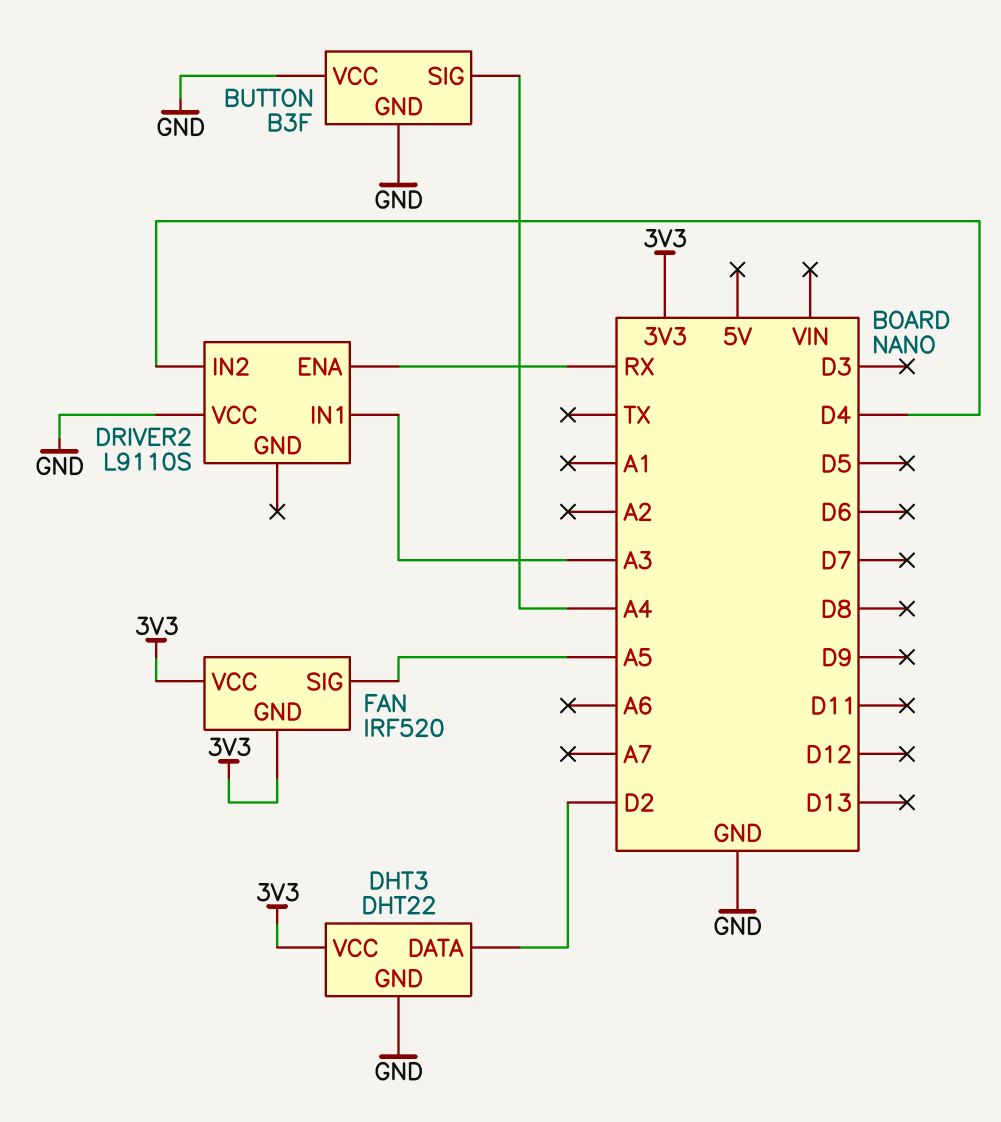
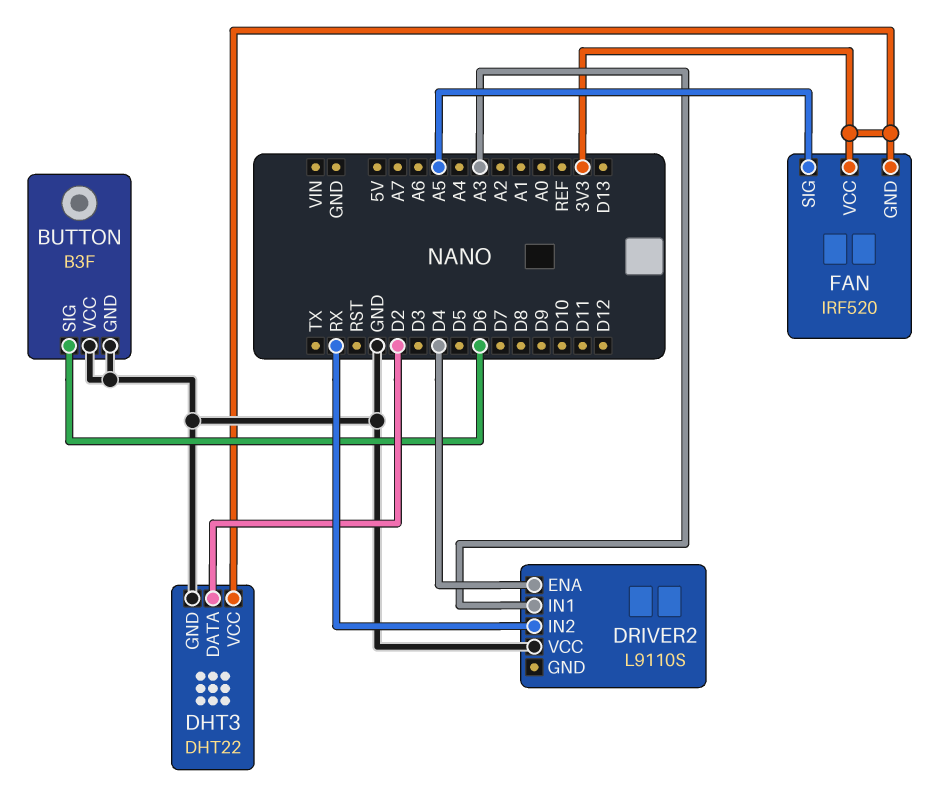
BUTTON pin SIG: A4 -> D6
DRIVER2 pin ENA: RX -> D4
DRIVER2 pin IN2: D4 -> RX

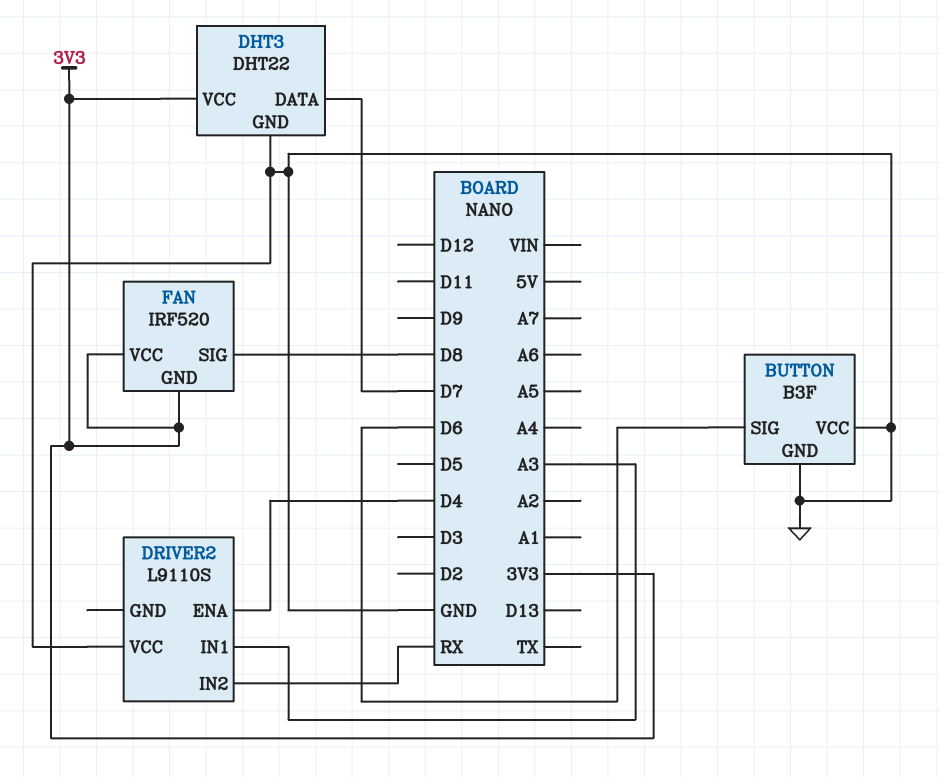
DHT3 pin DATA: D2 -> D7
FAN pin SIG: A5 -> D8

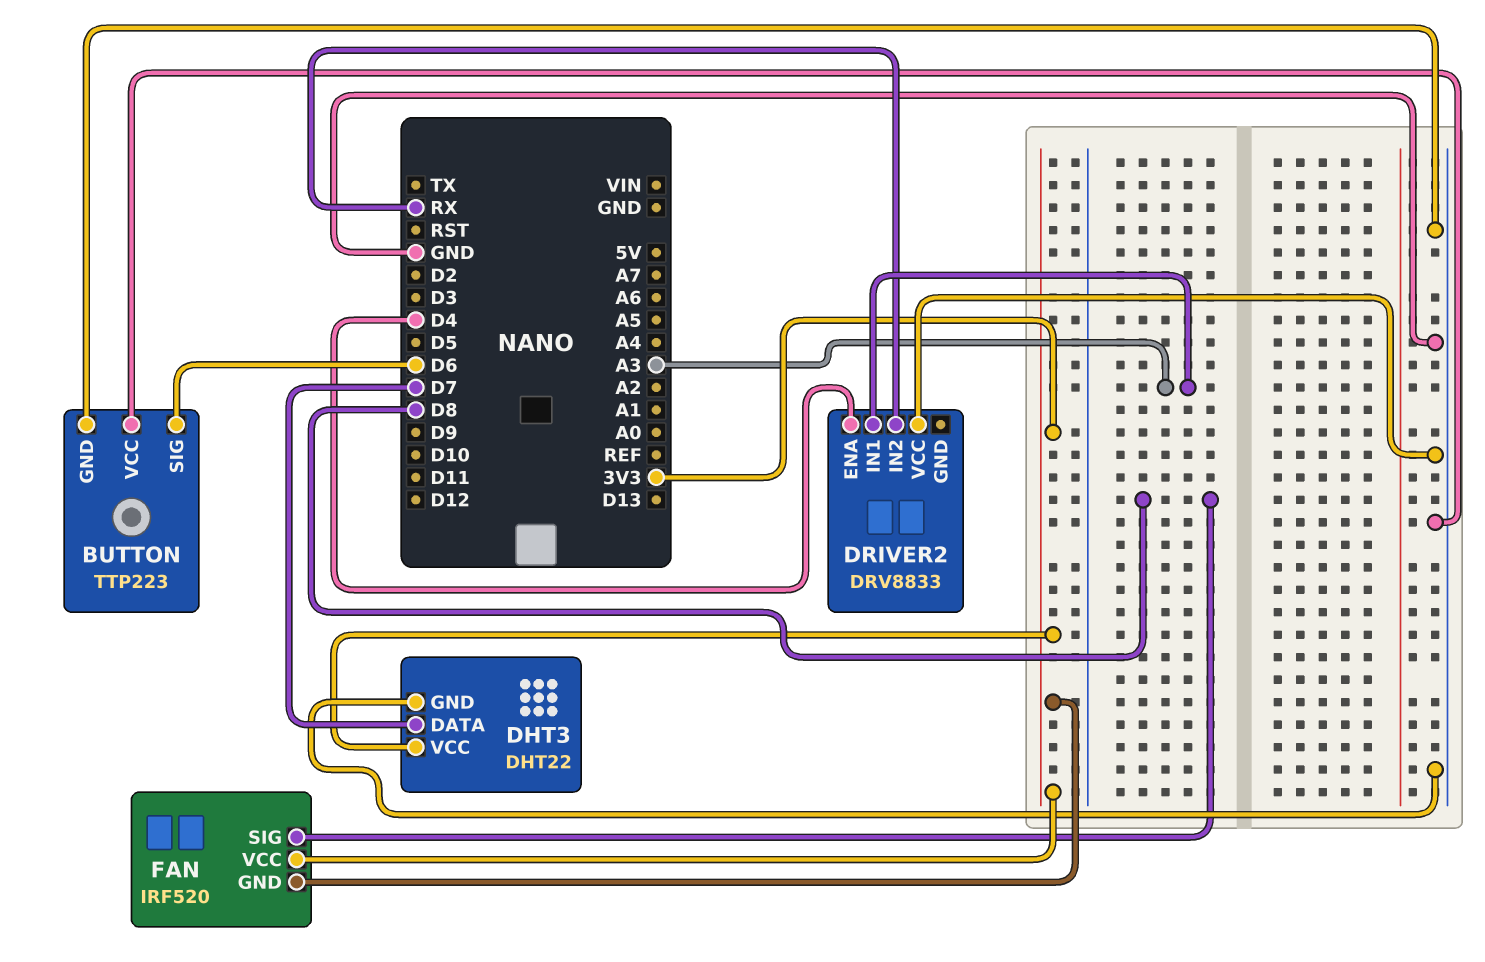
BUTTON: B3F -> TTP223
DRIVER2: L9110S -> DRV8833

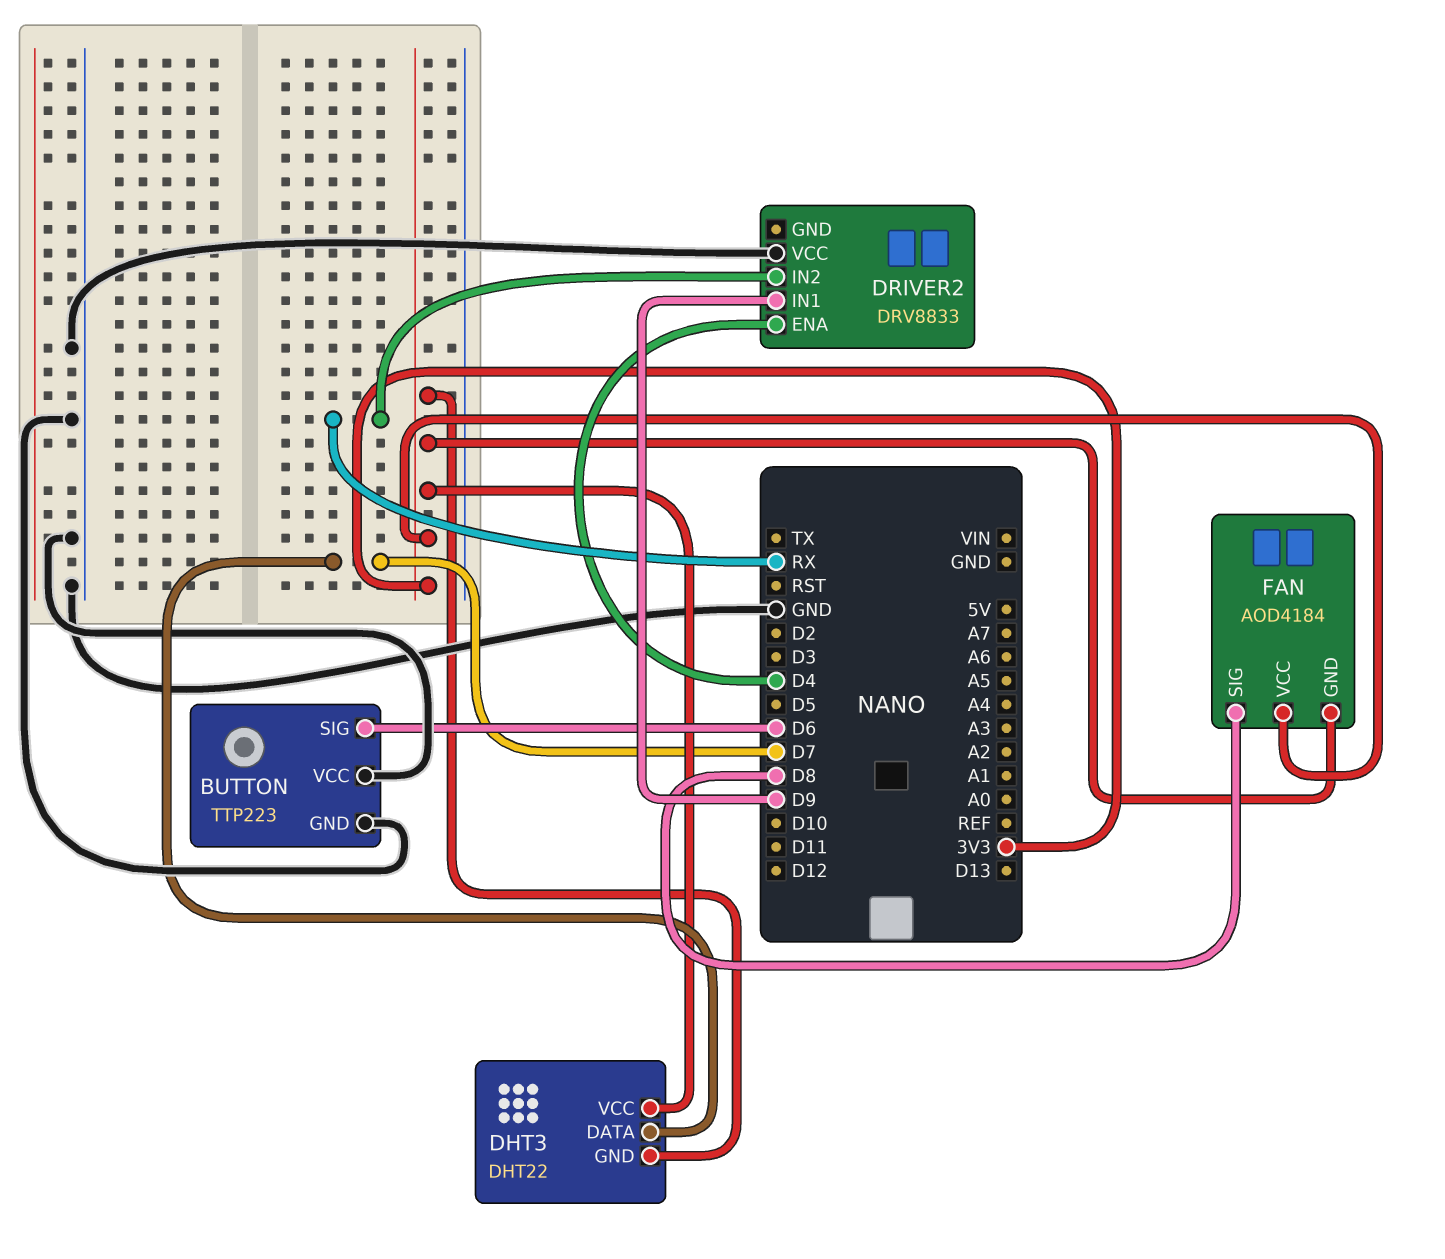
DHT3 pin GND: GND -> 3V3
DRIVER2 pin IN1: A3 -> D9
FAN: IRF520 -> AOD4184

